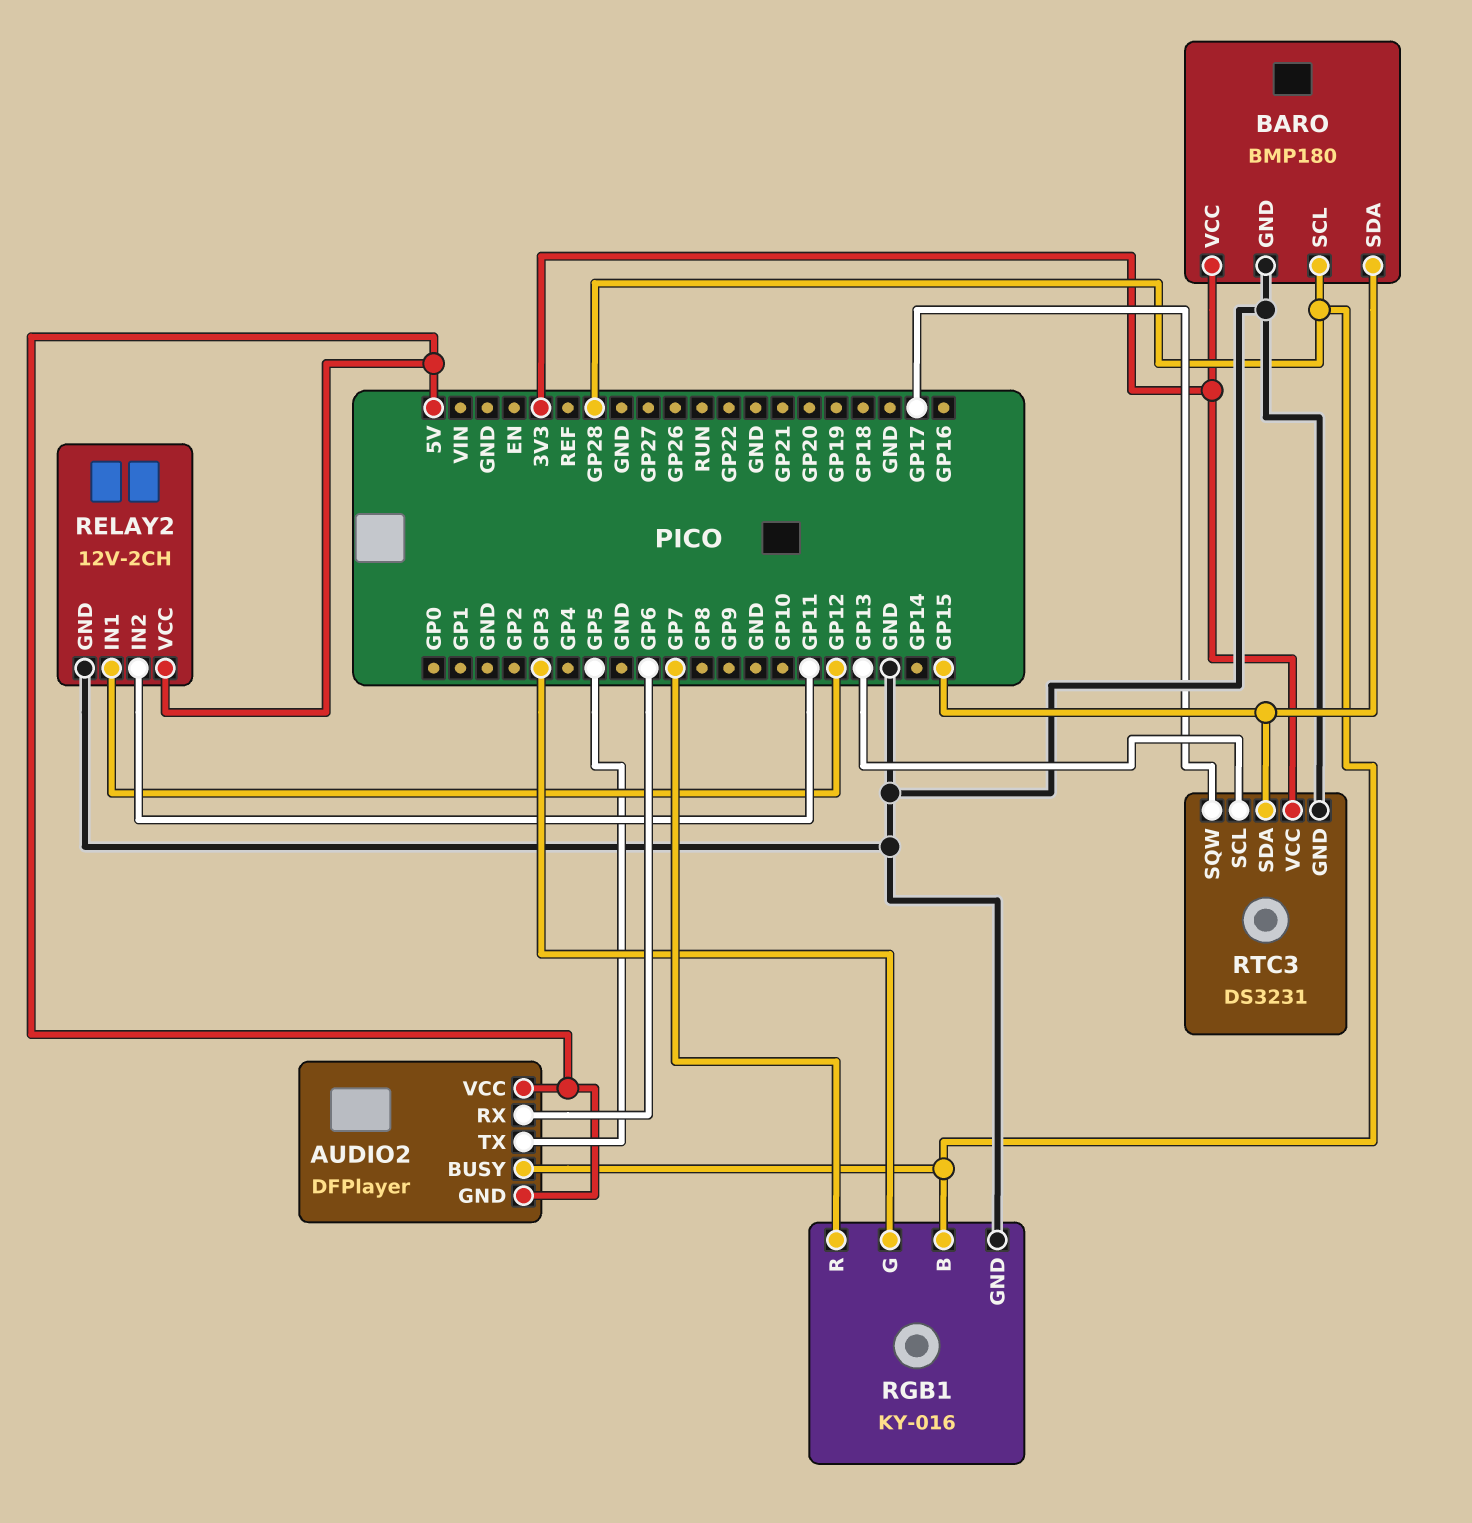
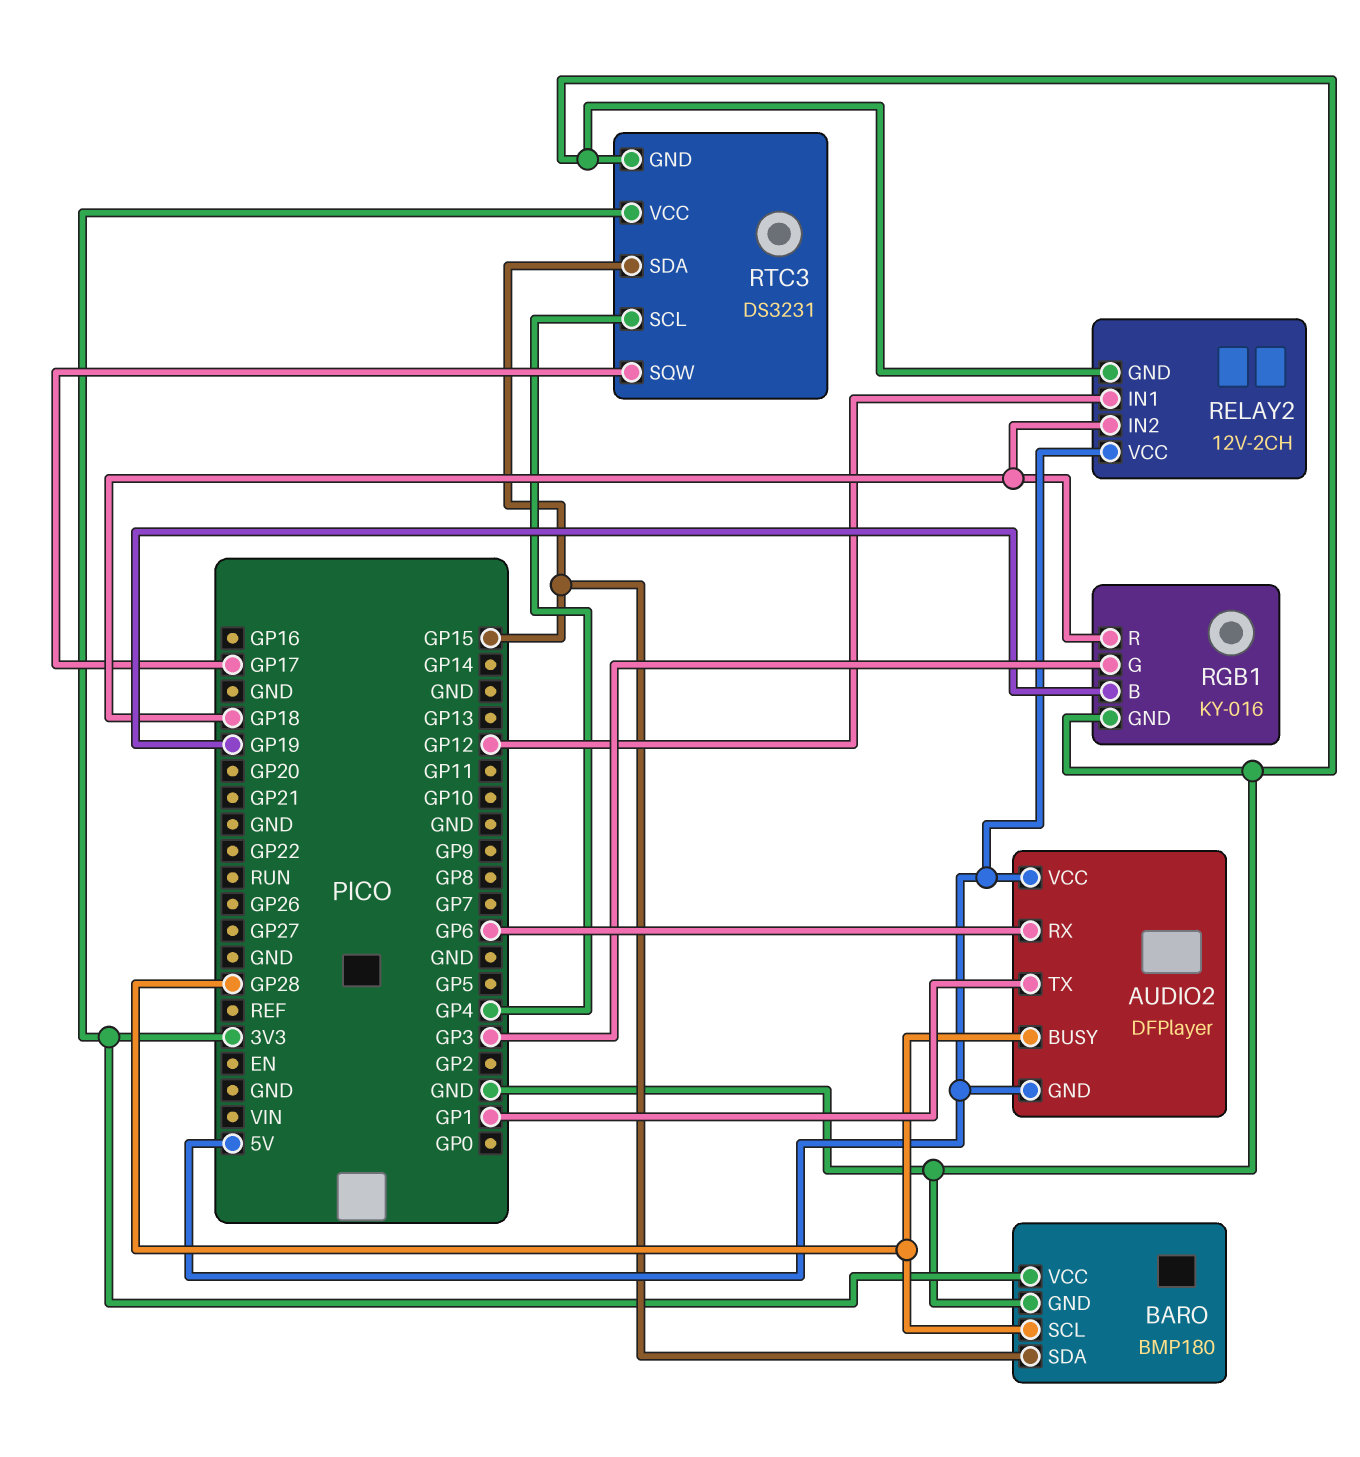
AUDIO2 pin TX: GP5 -> GP1
RELAY2 pin IN2: GP11 -> GP18
RGB1 pin B: GP28 -> GP19
RGB1 pin R: GP7 -> GP18
RTC3 pin SCL: GP13 -> GP4

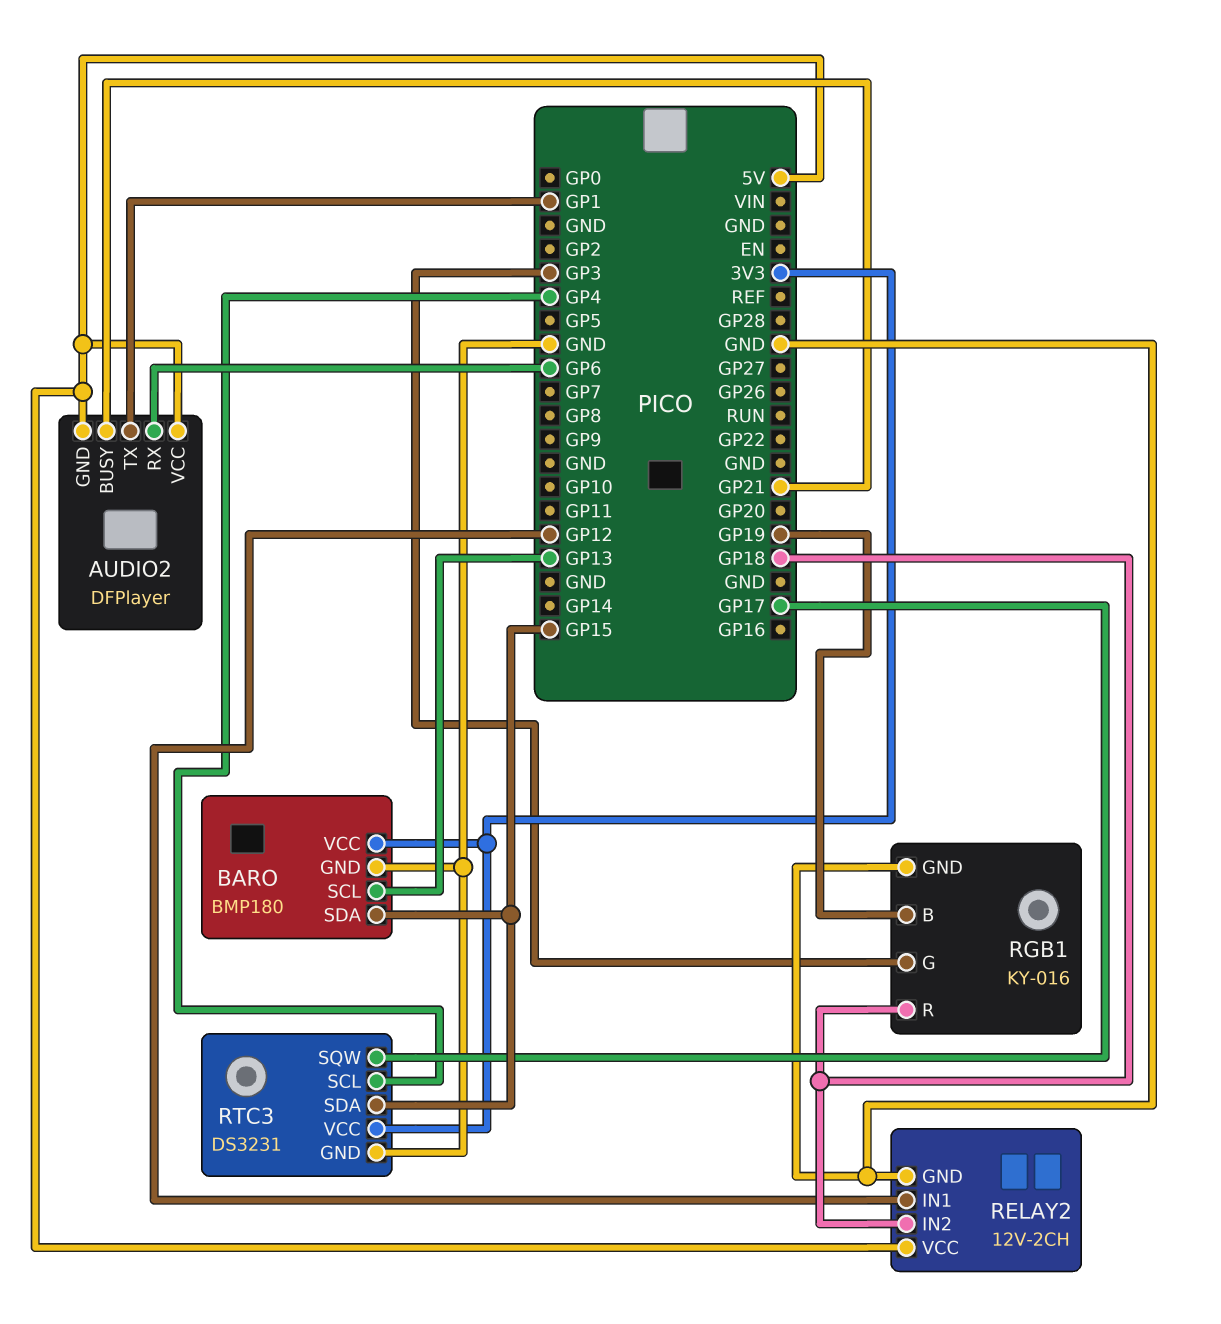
AUDIO2 pin BUSY: GP28 -> GP21
BARO pin SCL: GP28 -> GP13

